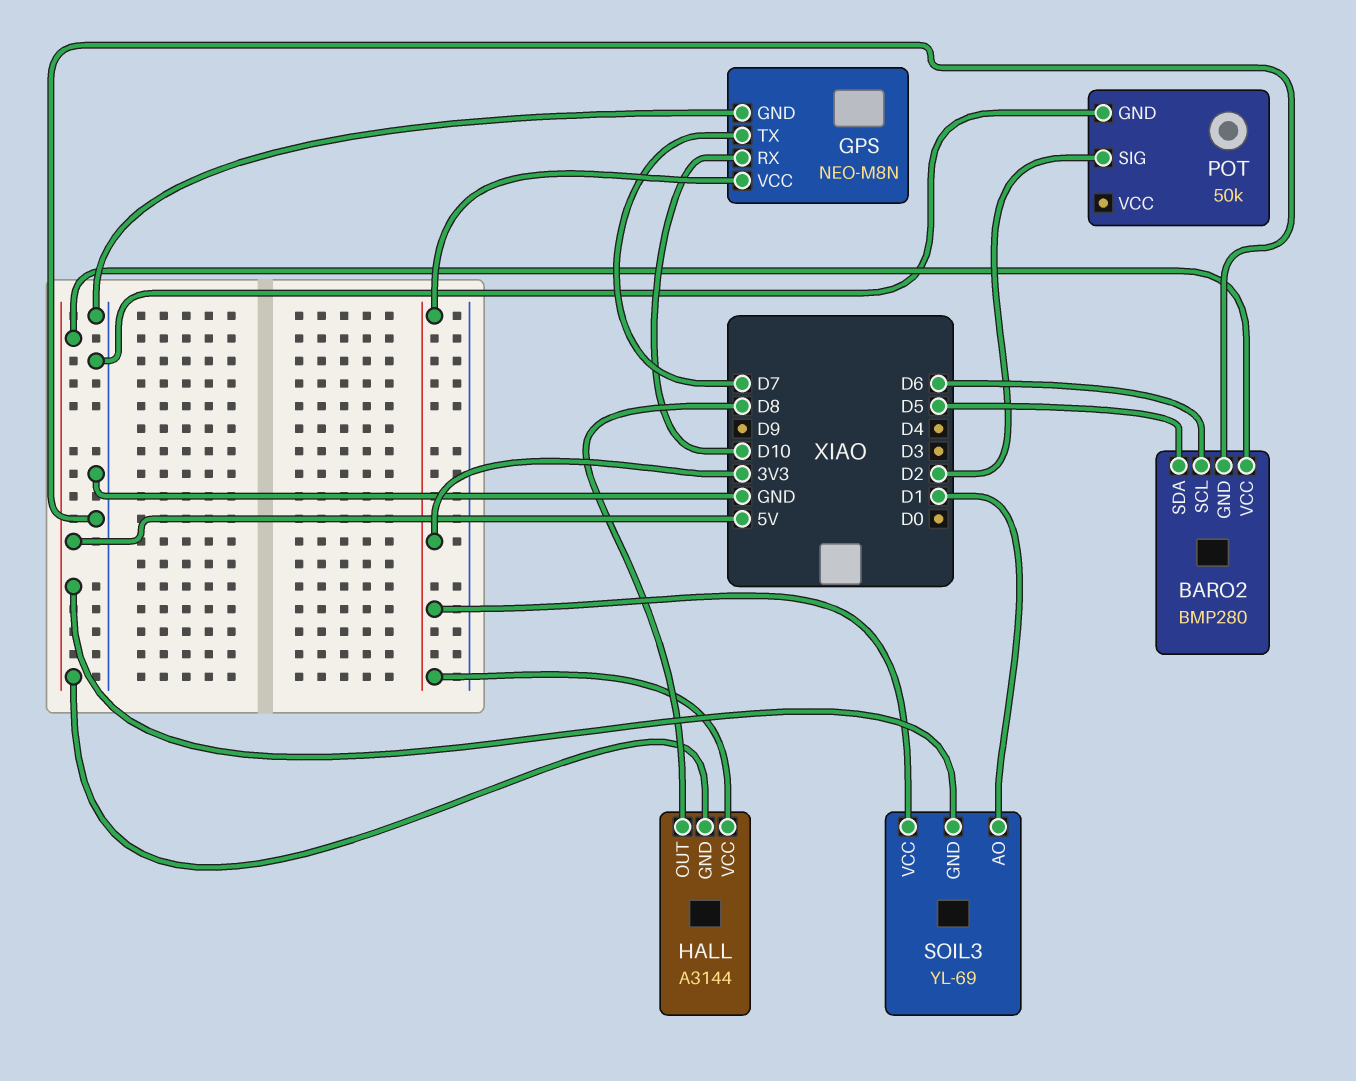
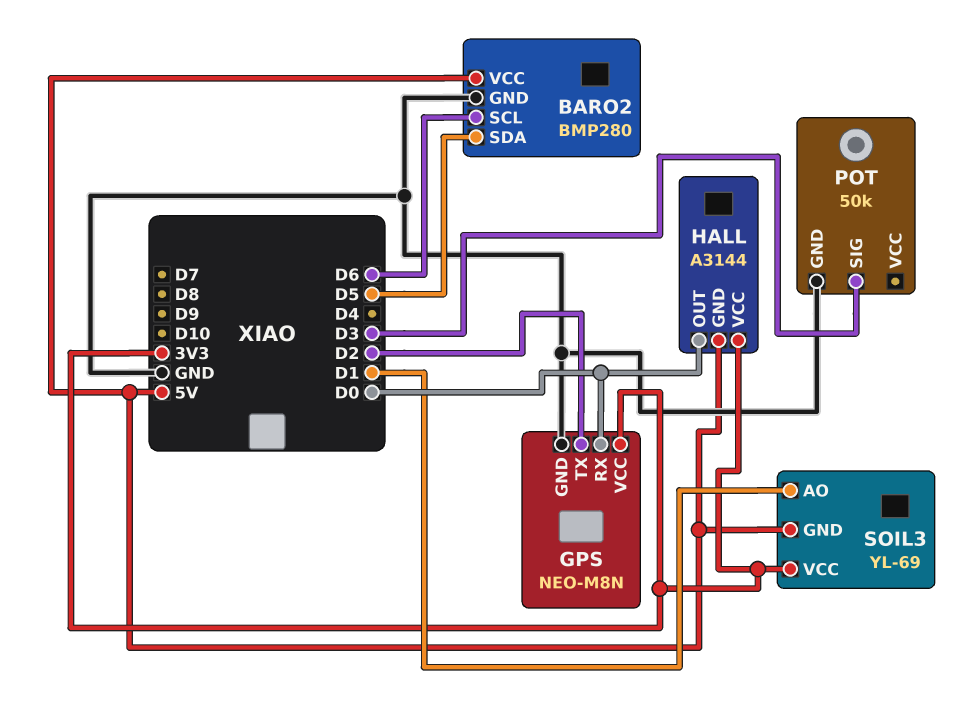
GPS pin RX: D10 -> D0
GPS pin TX: D7 -> D2
HALL pin OUT: D8 -> D0
POT pin SIG: D2 -> D3

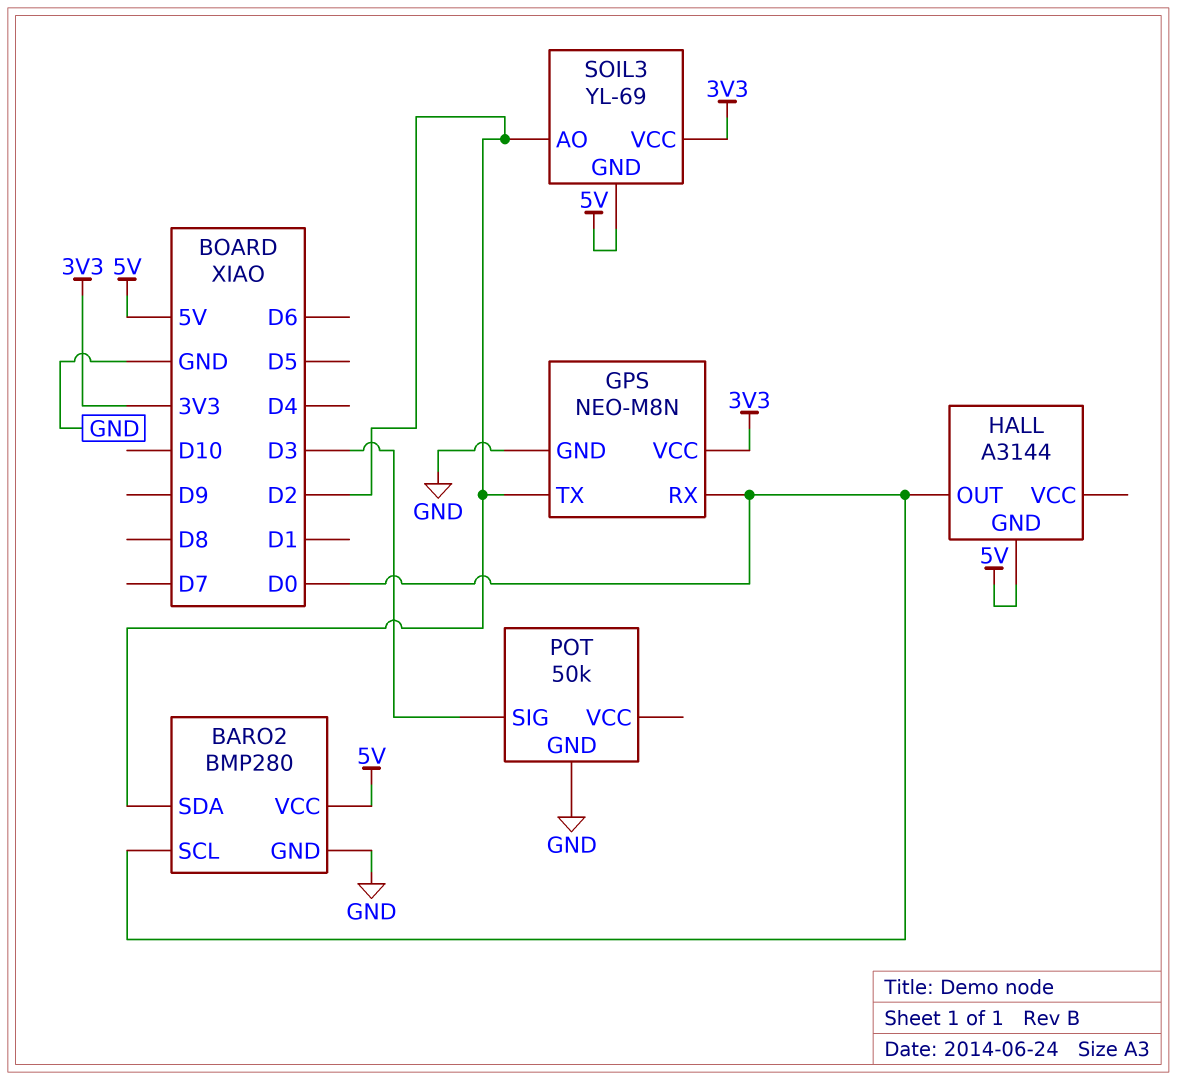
BARO2 pin SCL: D6 -> D0
BARO2 pin SDA: D5 -> D2
HALL pin VCC: 3V3 -> none
SOIL3 pin AO: D1 -> D2

